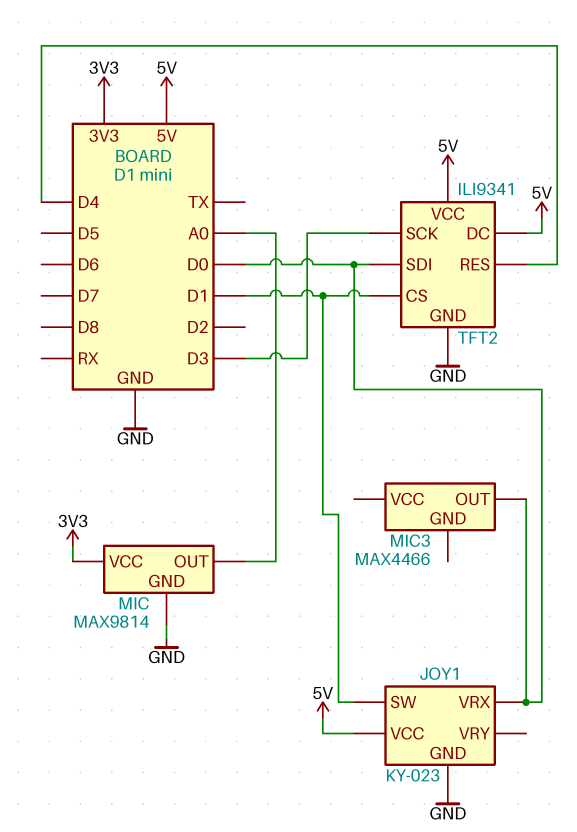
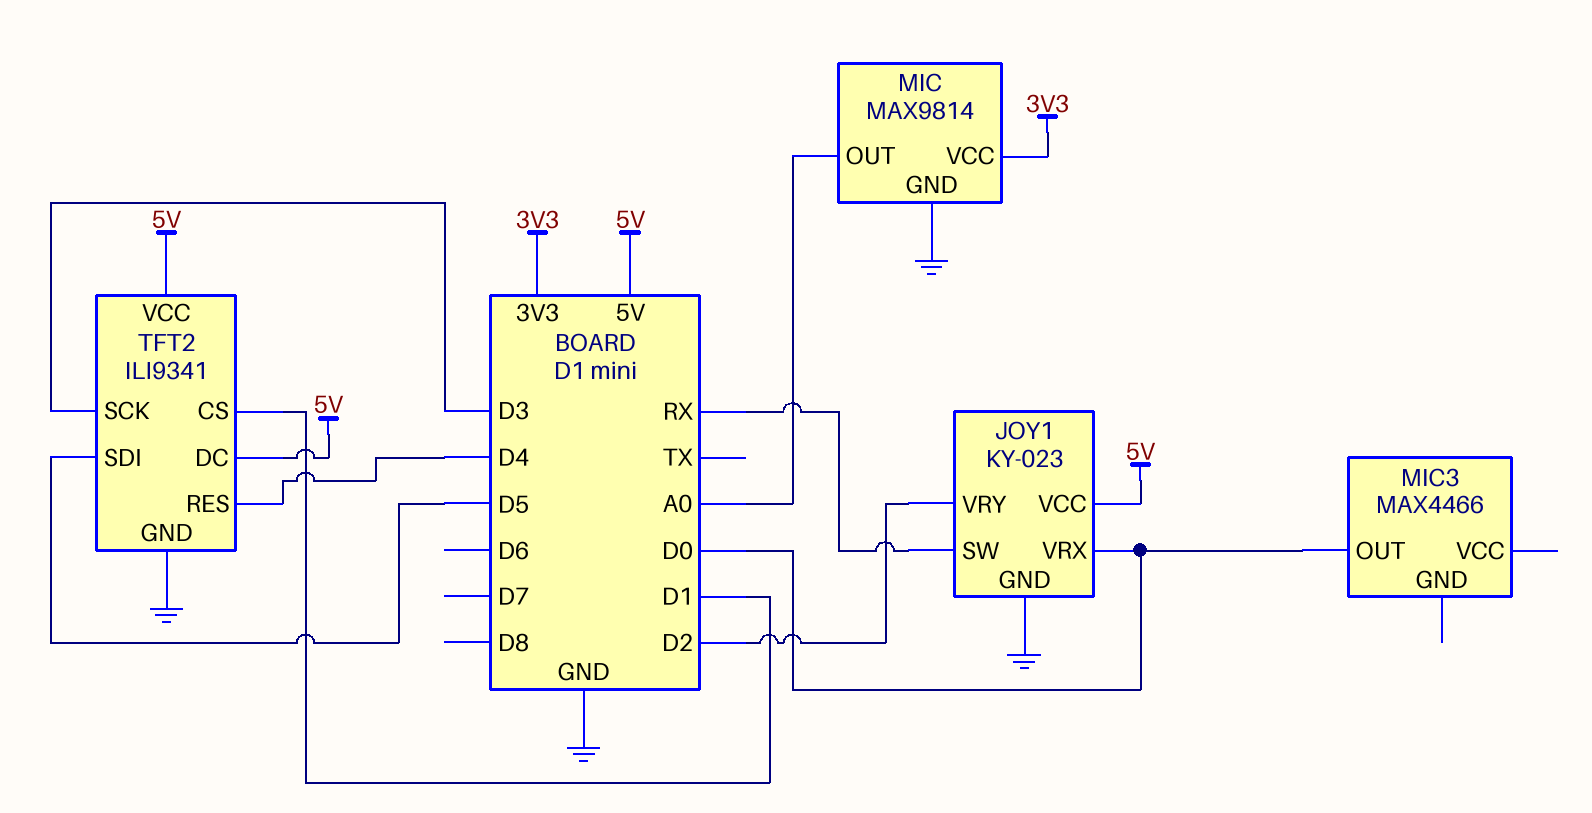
JOY1 pin SW: D1 -> RX
JOY1 pin VRY: none -> D2
TFT2 pin SDI: D0 -> D5

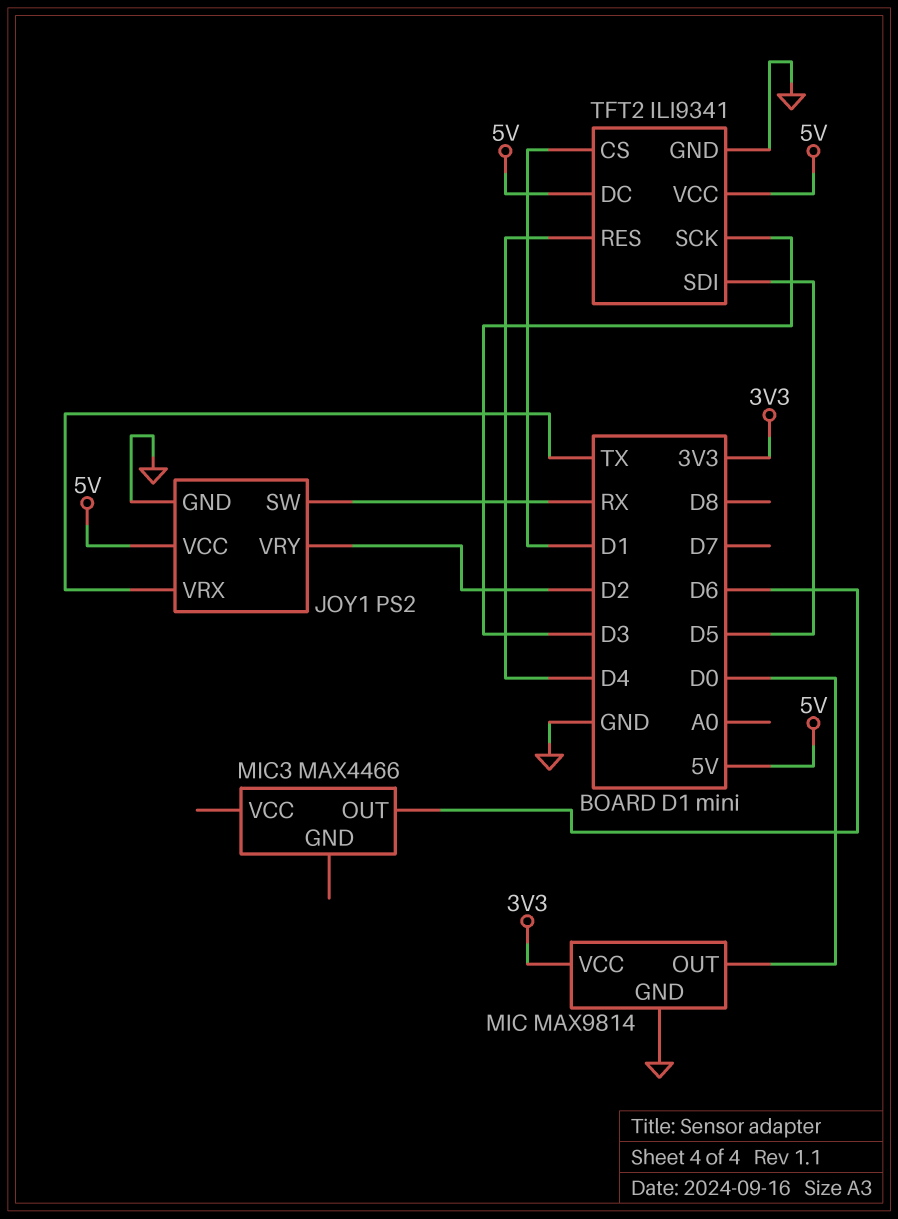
JOY1: KY-023 -> PS2
JOY1 pin VRX: D0 -> TX
MIC pin OUT: A0 -> D0
MIC3 pin OUT: D0 -> D6

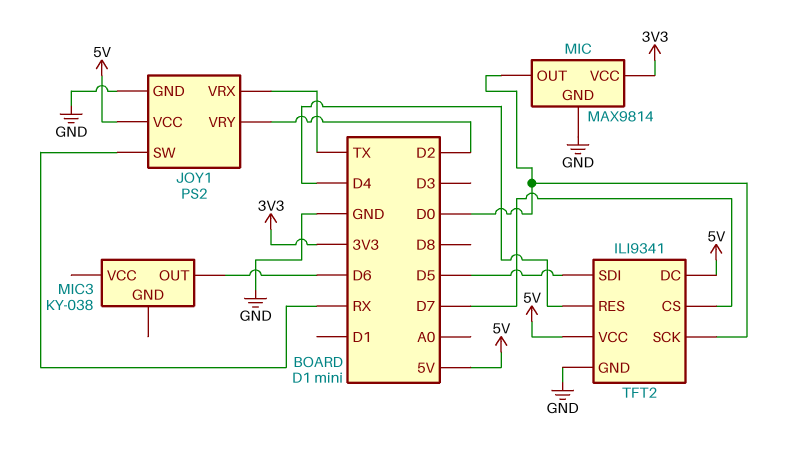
MIC3: MAX4466 -> KY-038
TFT2 pin CS: D1 -> D7
TFT2 pin SCK: D3 -> D0

